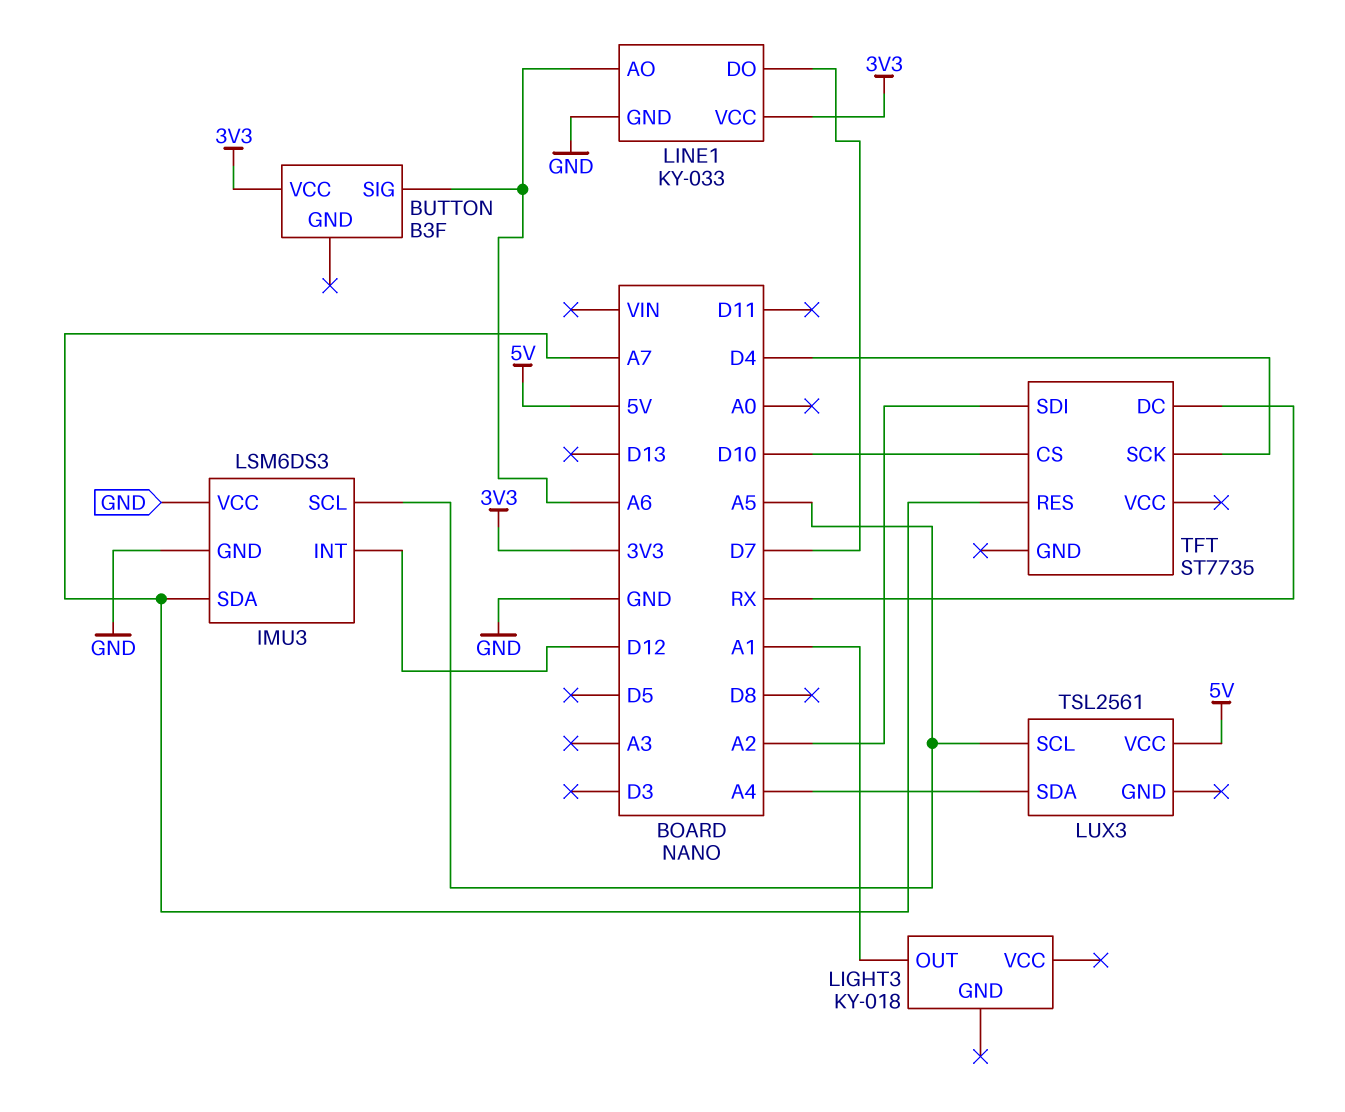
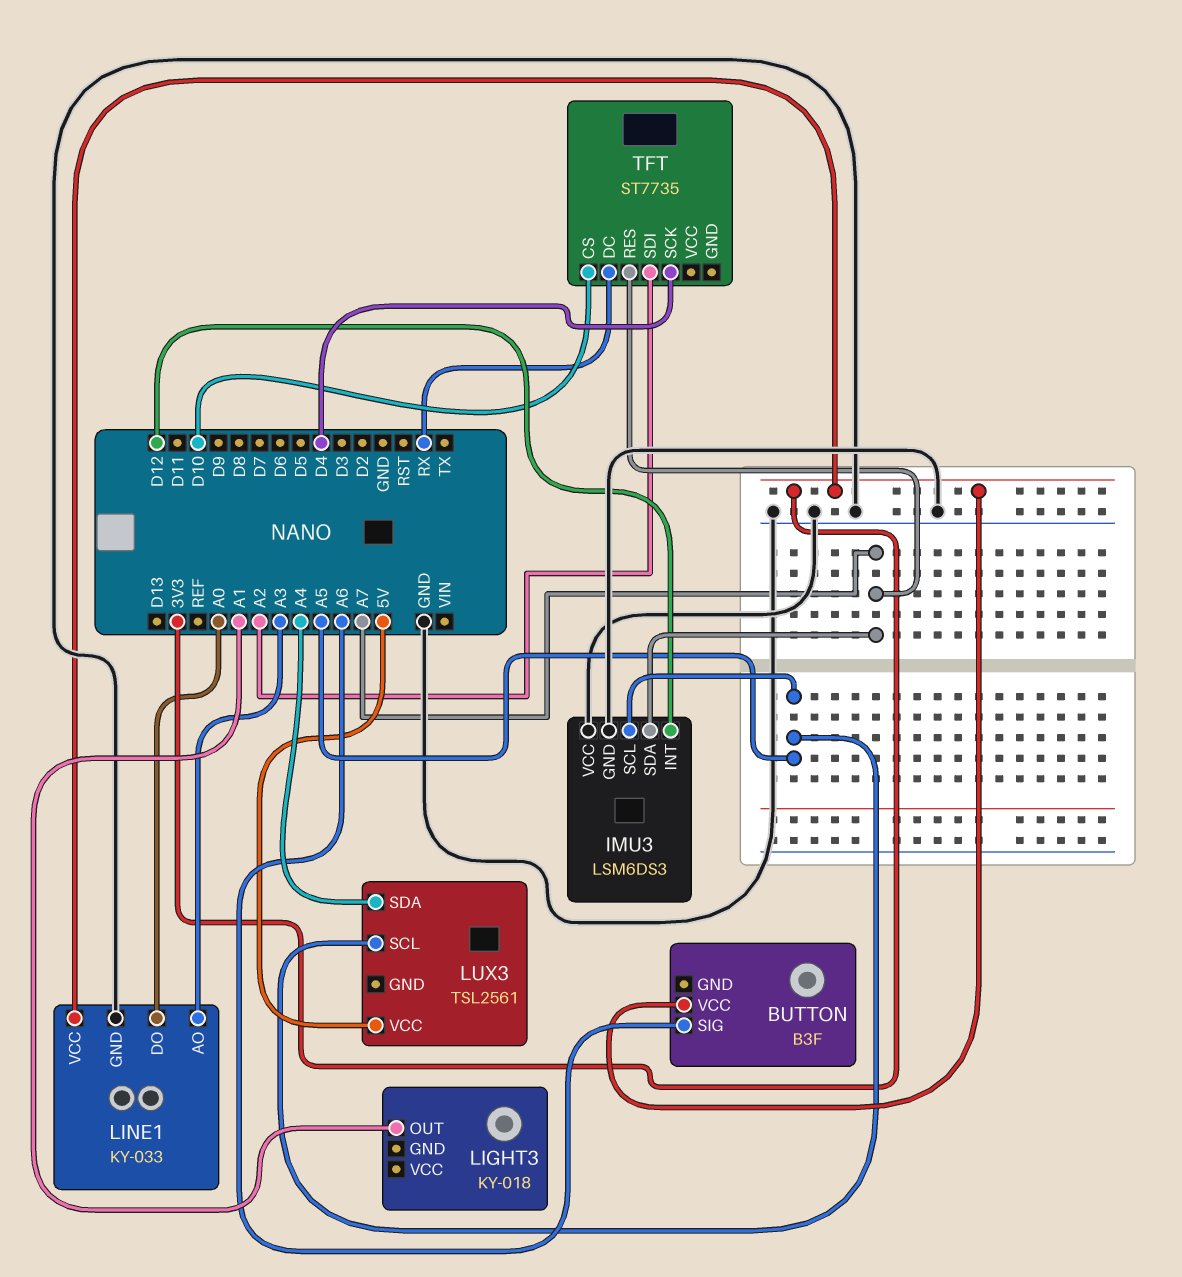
LINE1 pin AO: A6 -> A3
LINE1 pin DO: D7 -> A0

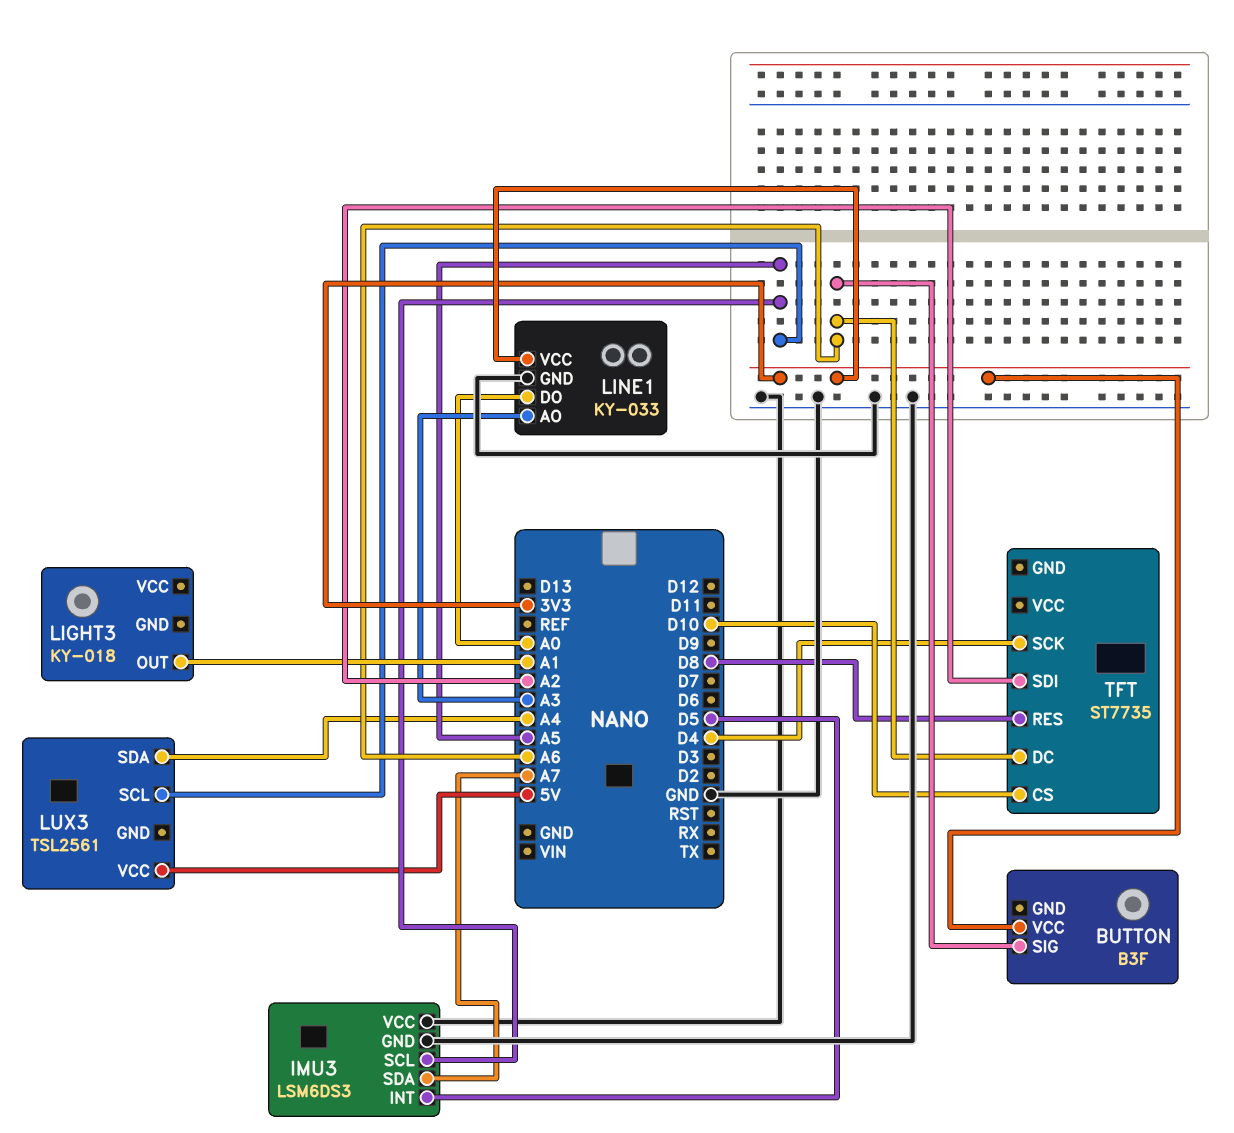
IMU3 pin INT: D12 -> D5
TFT pin DC: RX -> A6
TFT pin RES: A7 -> D8

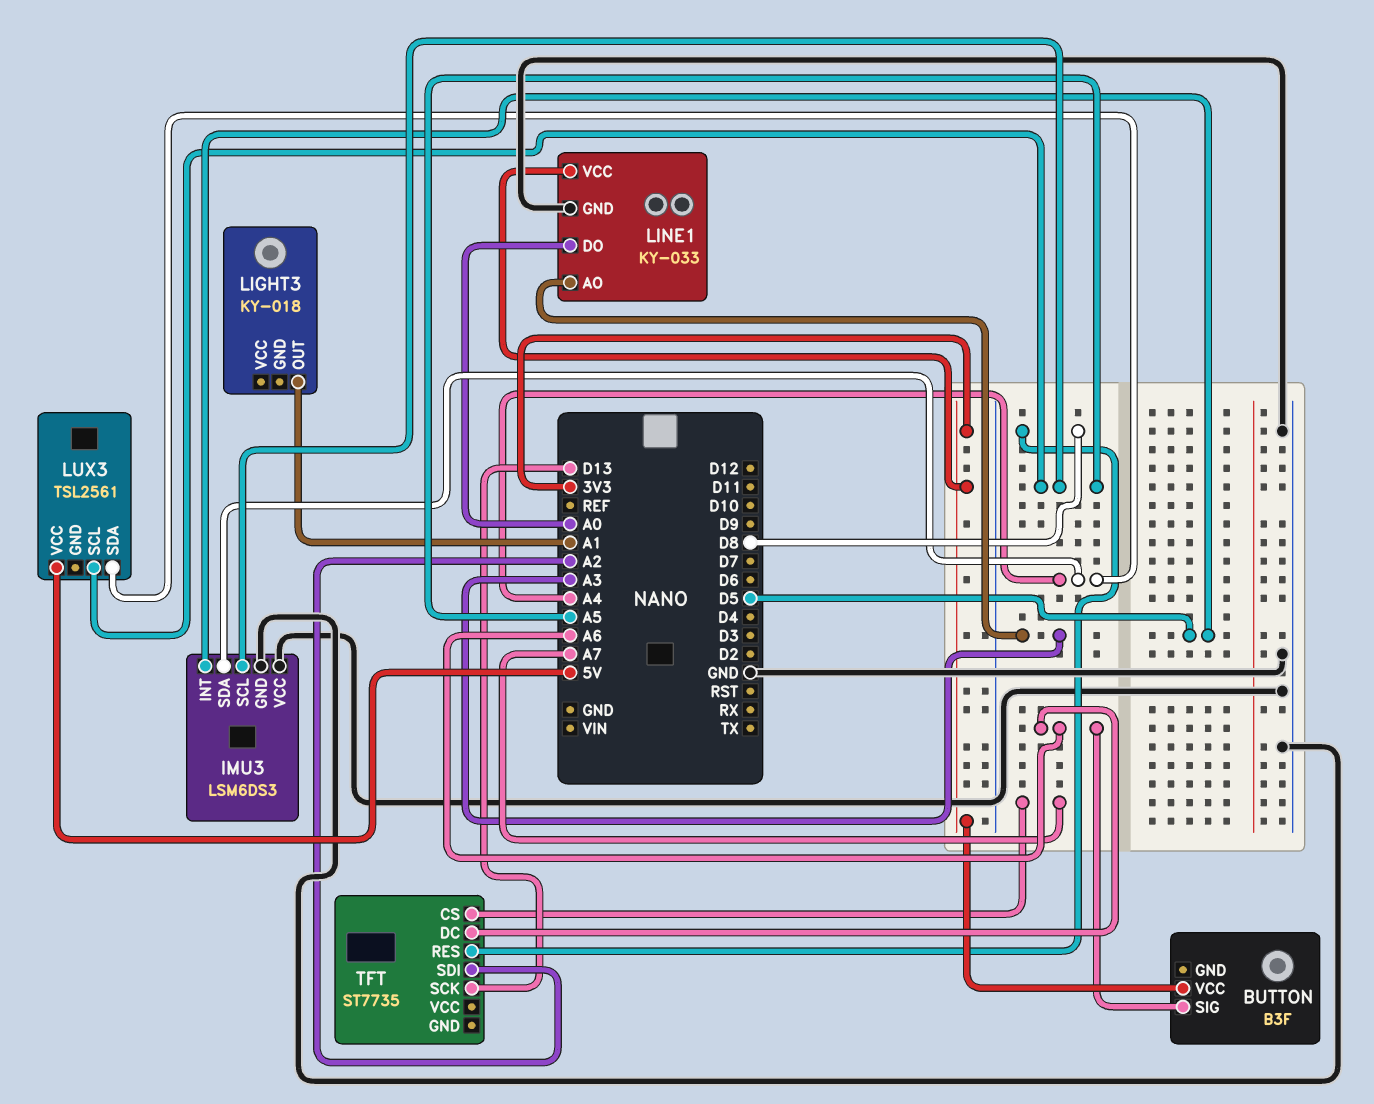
IMU3 pin SDA: A7 -> A4
TFT pin CS: D10 -> A7
TFT pin SCK: D4 -> D13

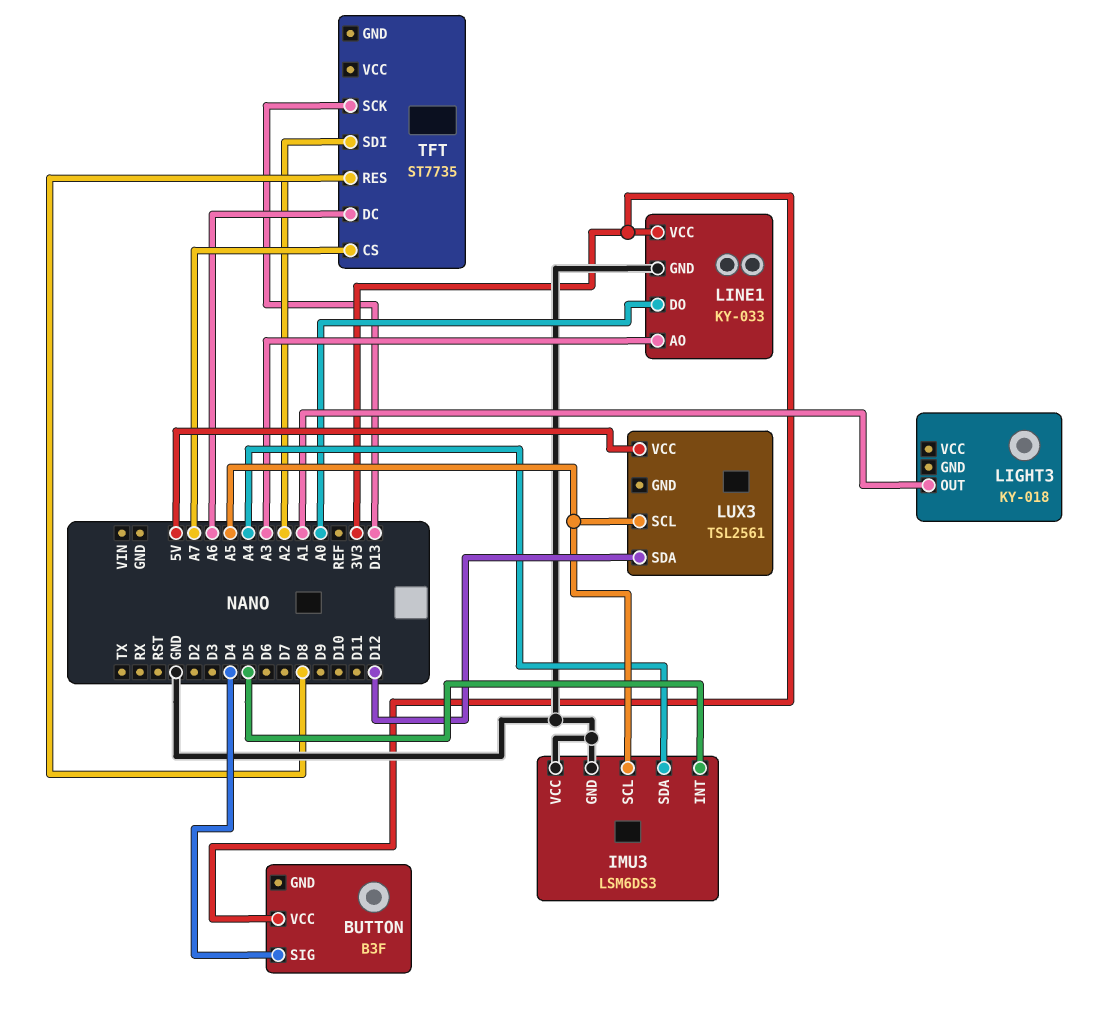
BUTTON pin SIG: A6 -> D4
LUX3 pin SDA: A4 -> D12

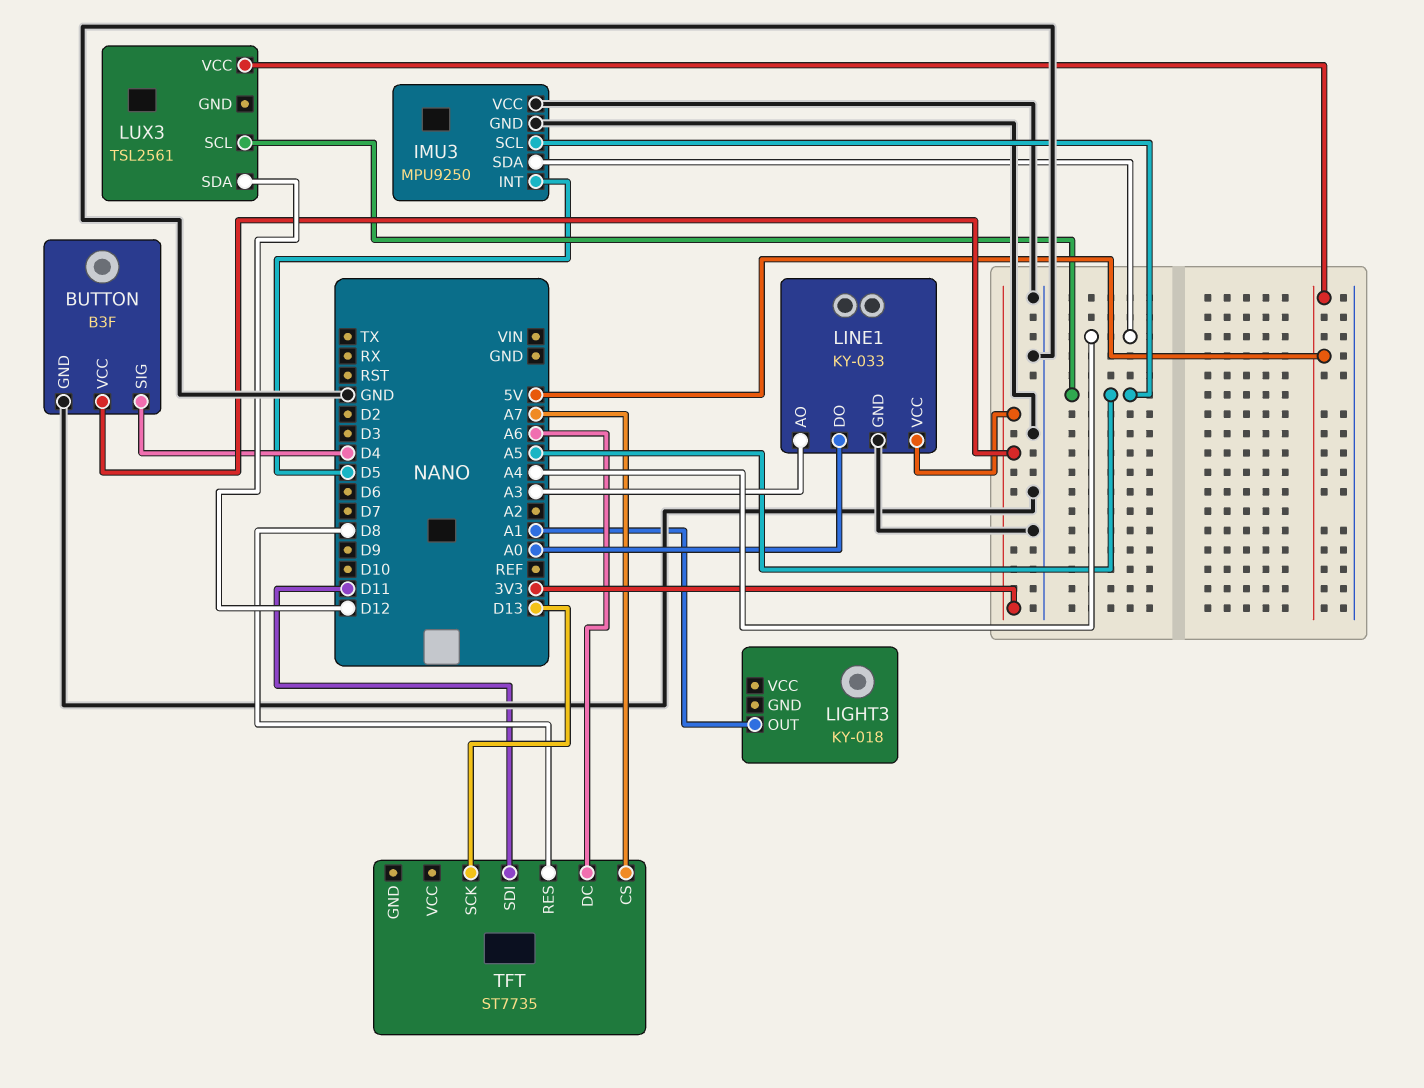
BUTTON pin GND: none -> GND
IMU3: LSM6DS3 -> MPU9250
TFT pin SDI: A2 -> D11

